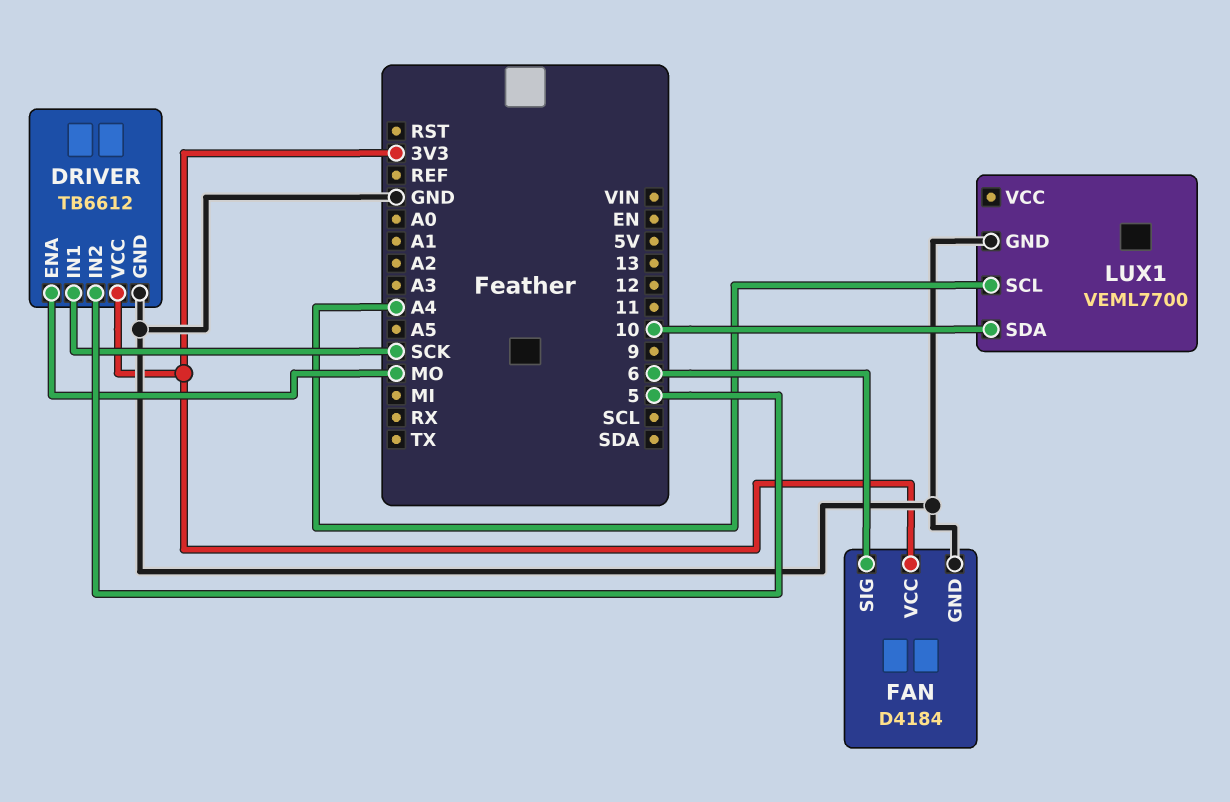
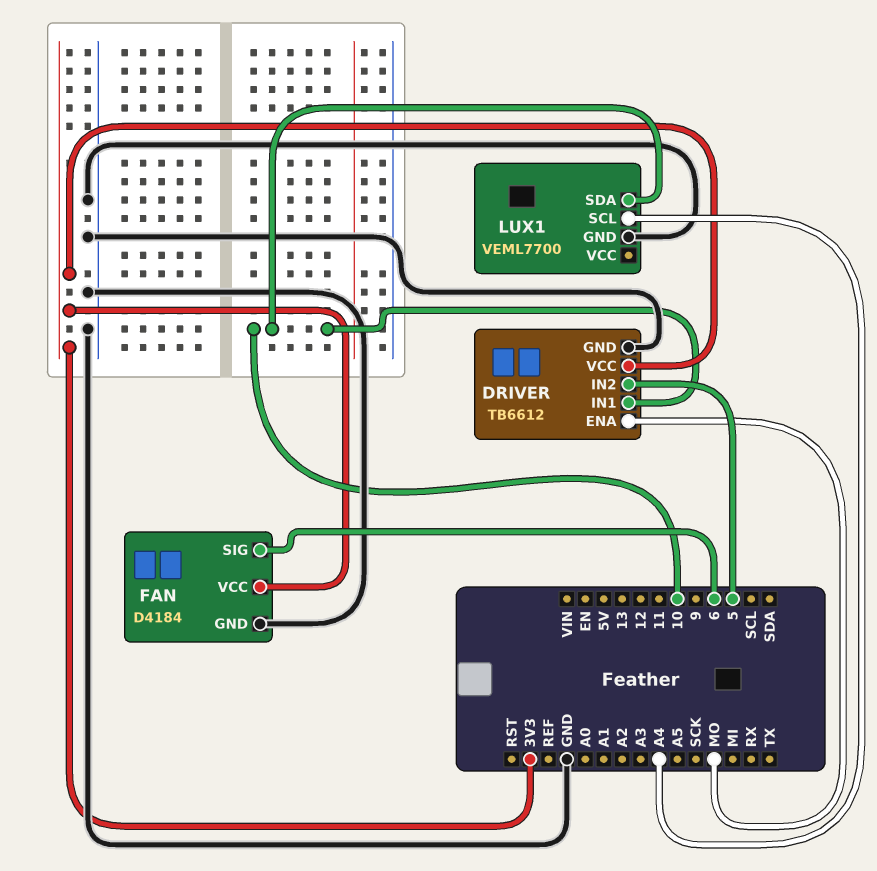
DRIVER pin IN1: SCK -> 10

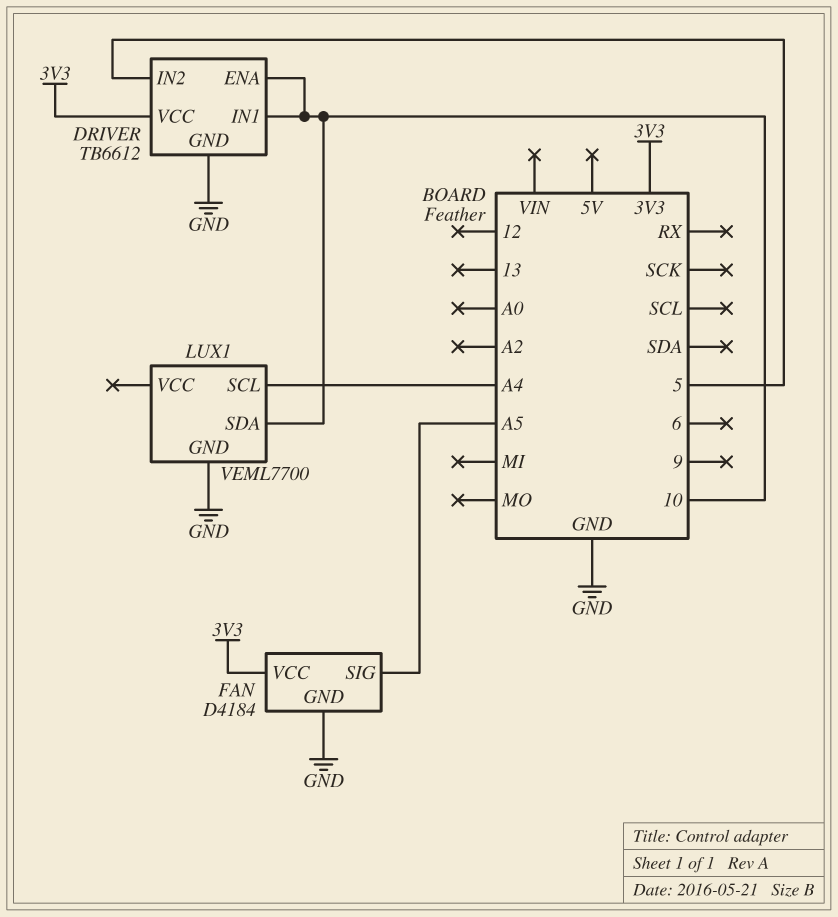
DRIVER pin ENA: MO -> 10
FAN pin SIG: 6 -> A5

